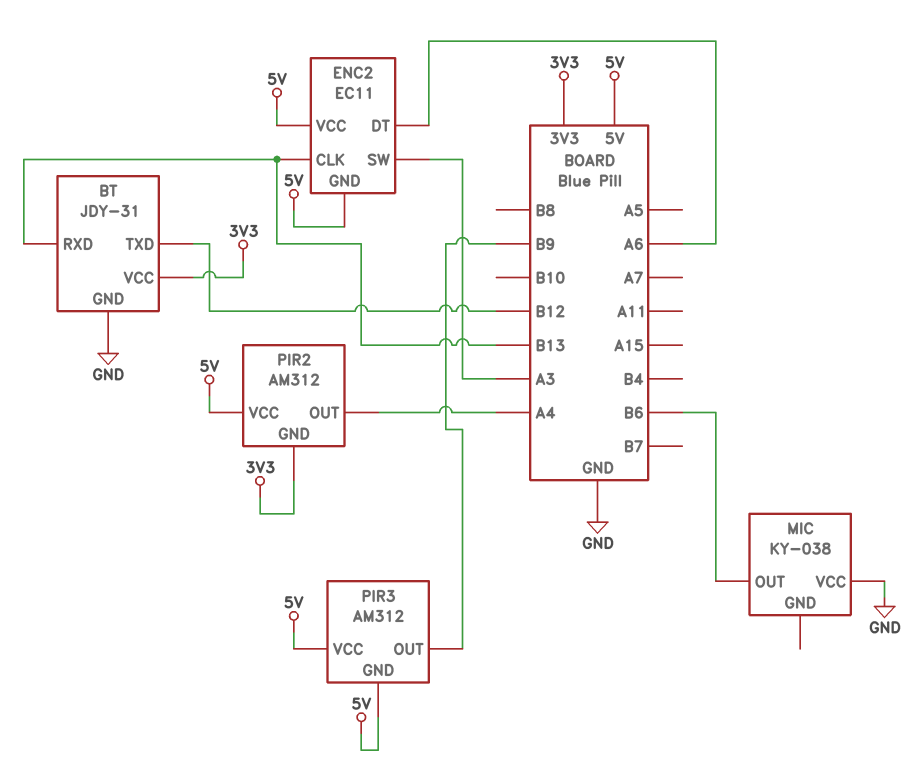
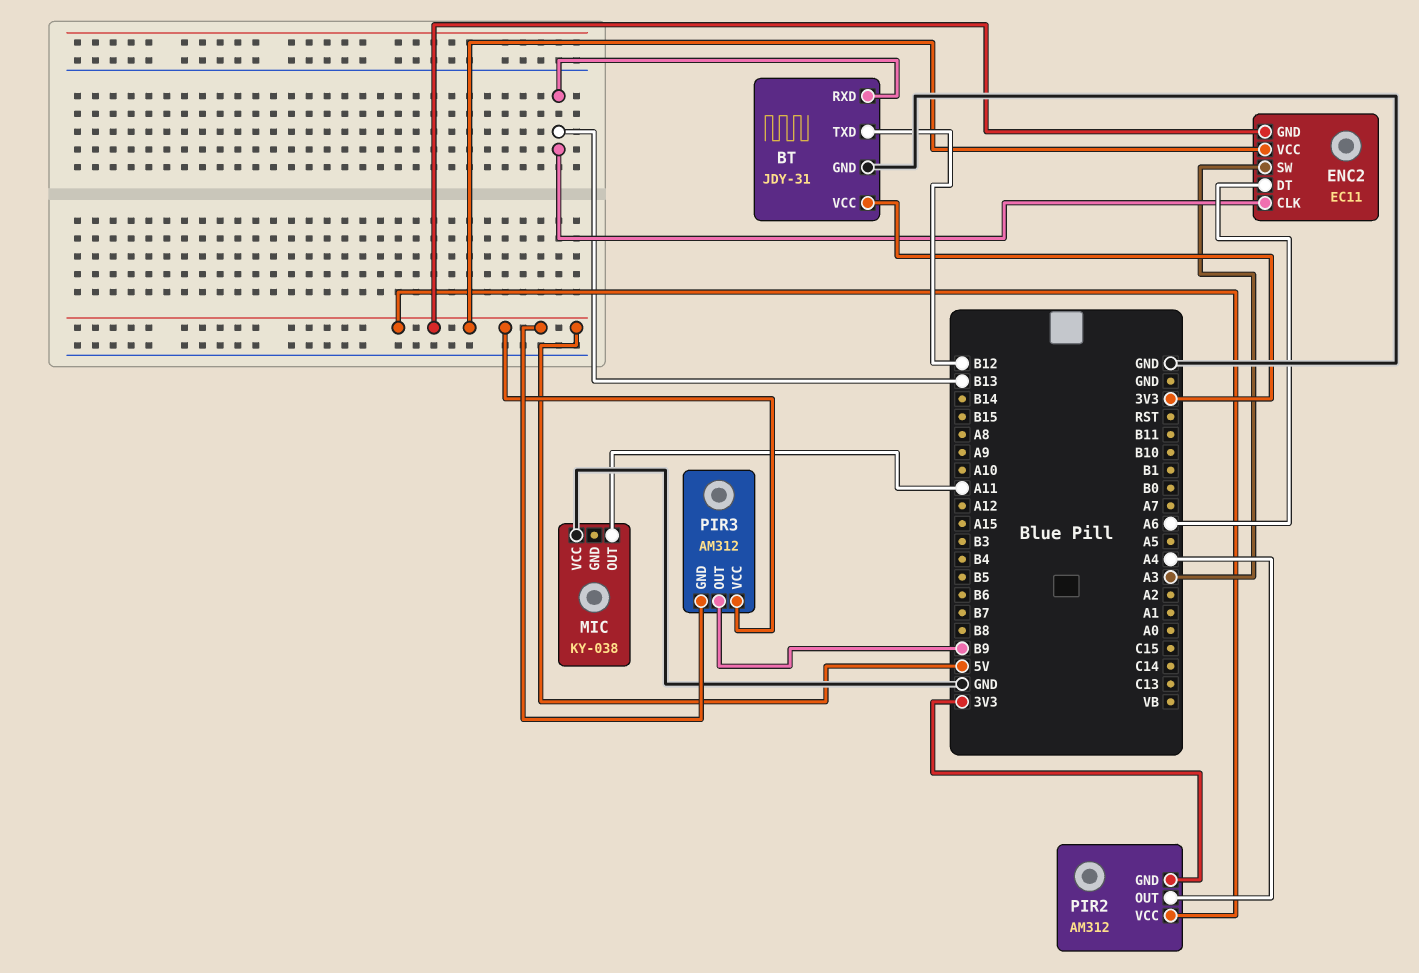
MIC pin OUT: B6 -> A11

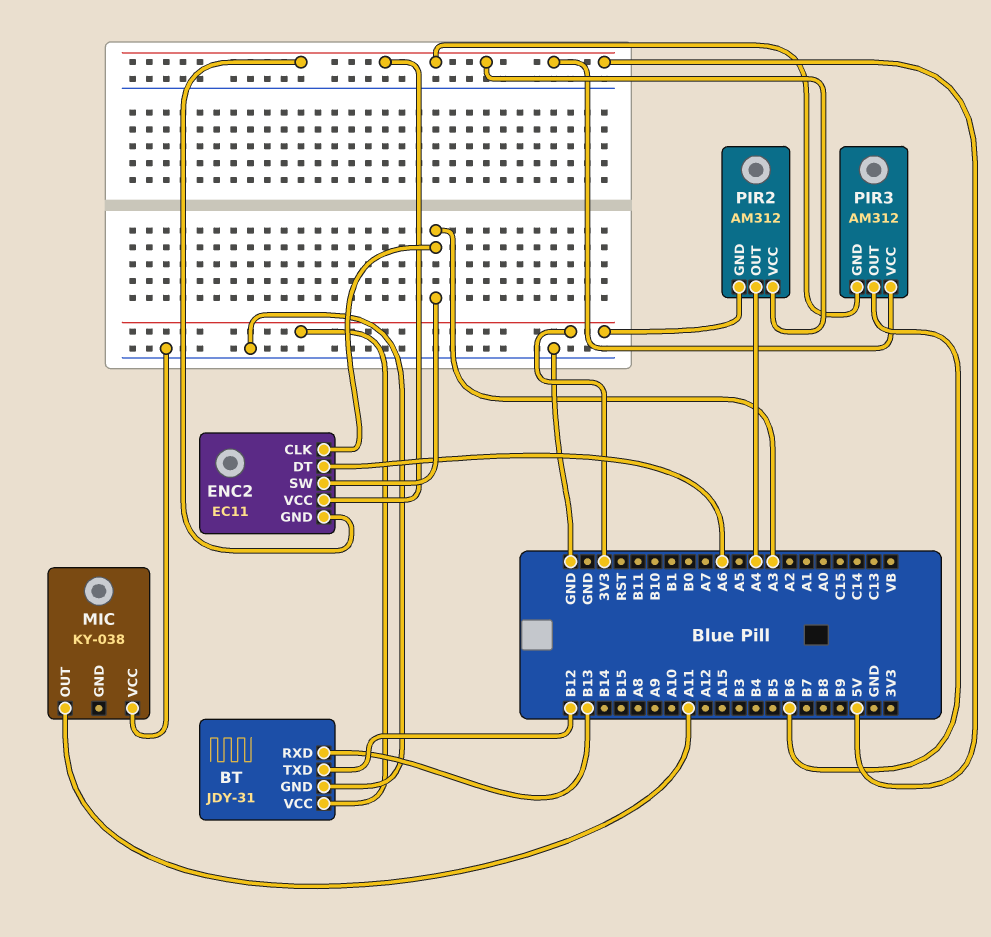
ENC2 pin CLK: B13 -> A3
PIR3 pin OUT: B9 -> B6

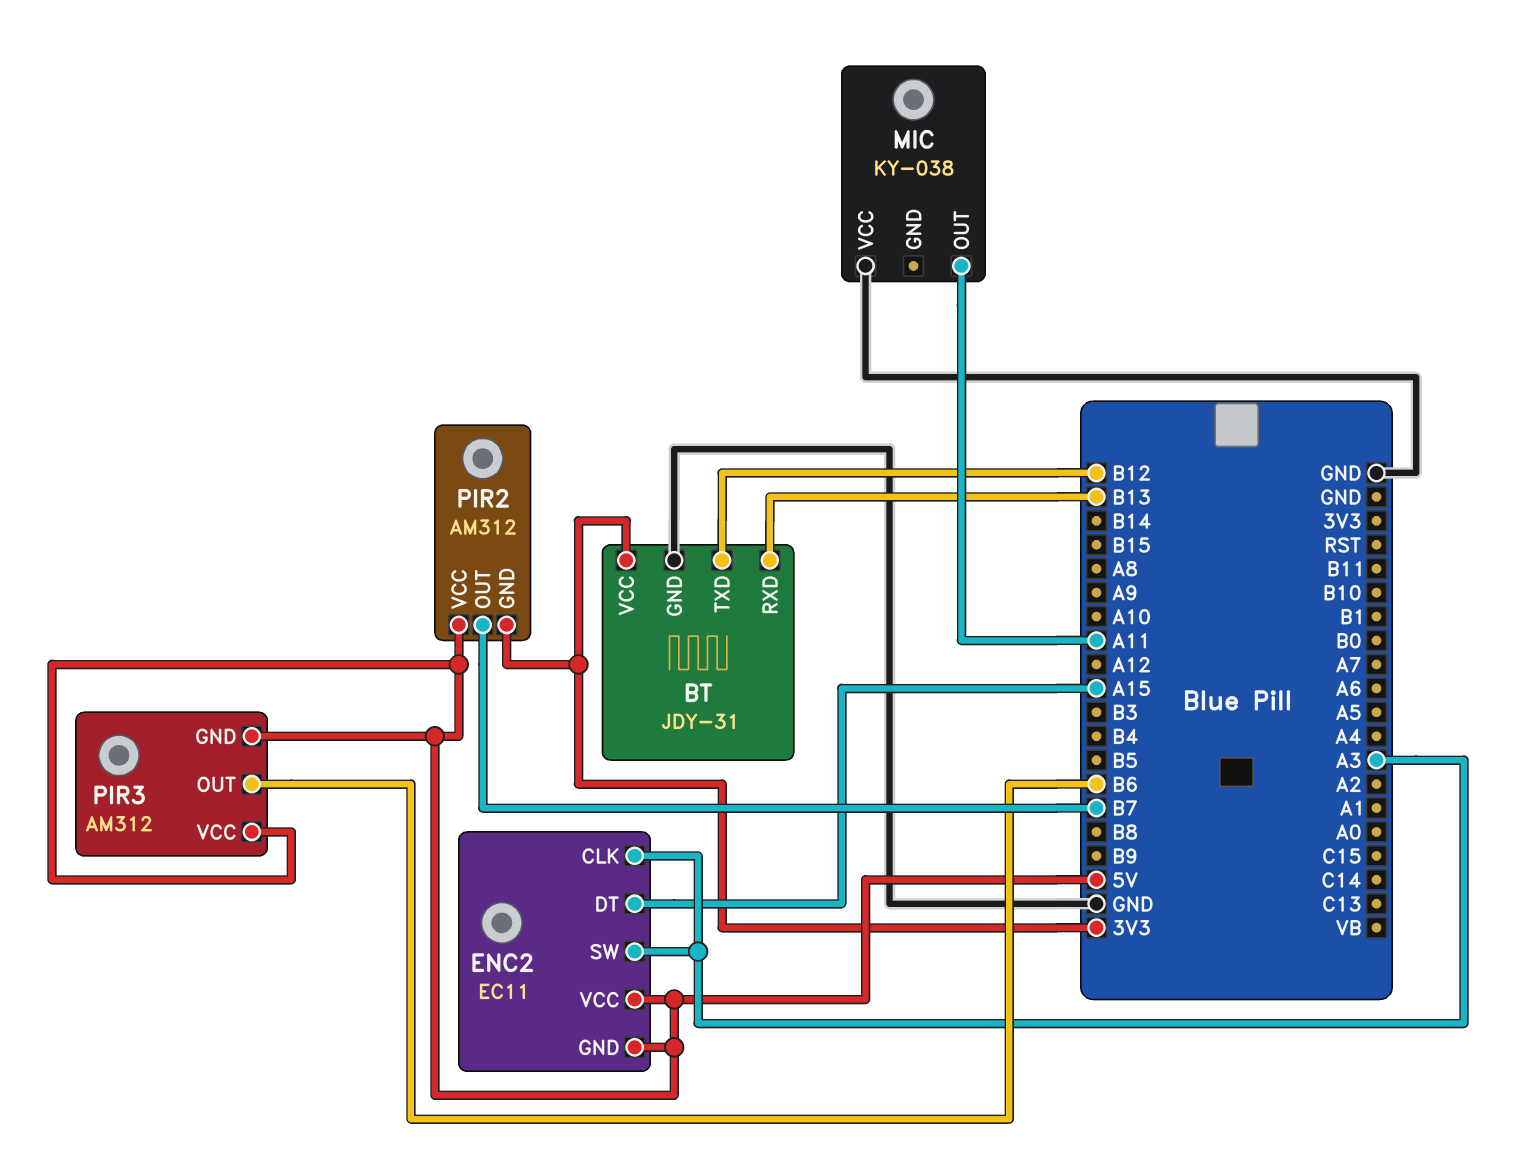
ENC2 pin DT: A6 -> A15
PIR2 pin OUT: A4 -> B7

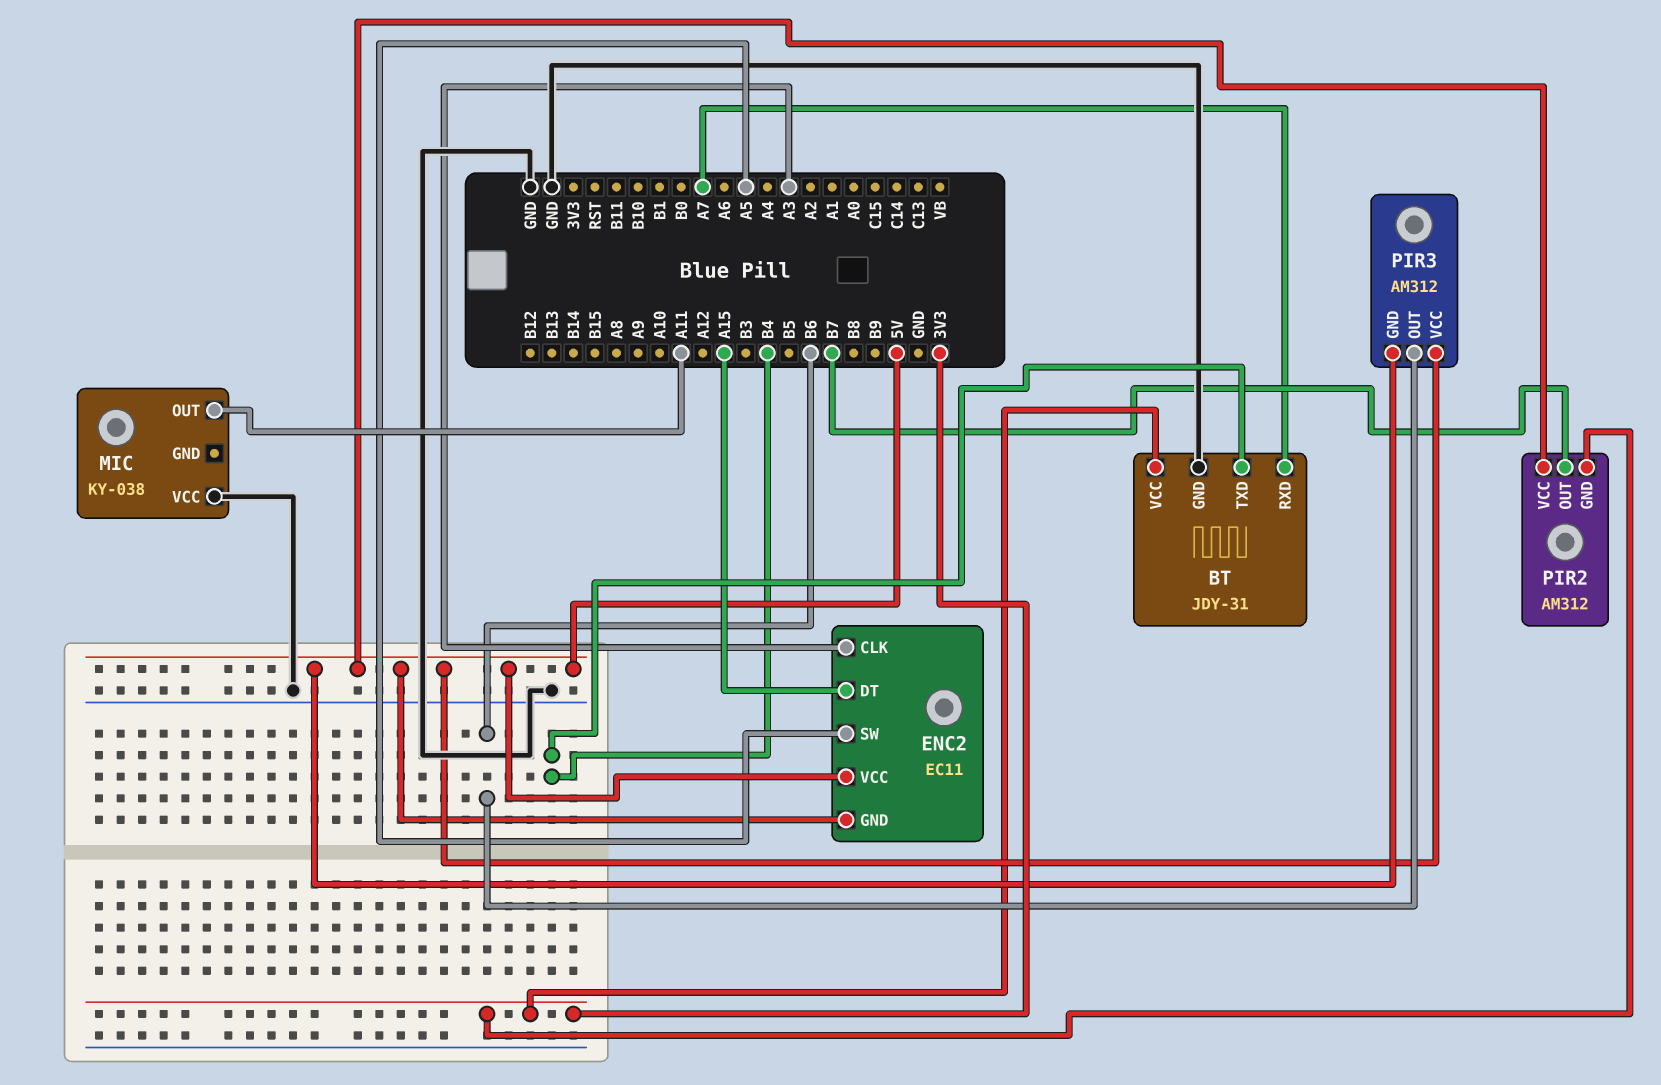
BT pin RXD: B13 -> A7
BT pin TXD: B12 -> B4
ENC2 pin SW: A3 -> A5

